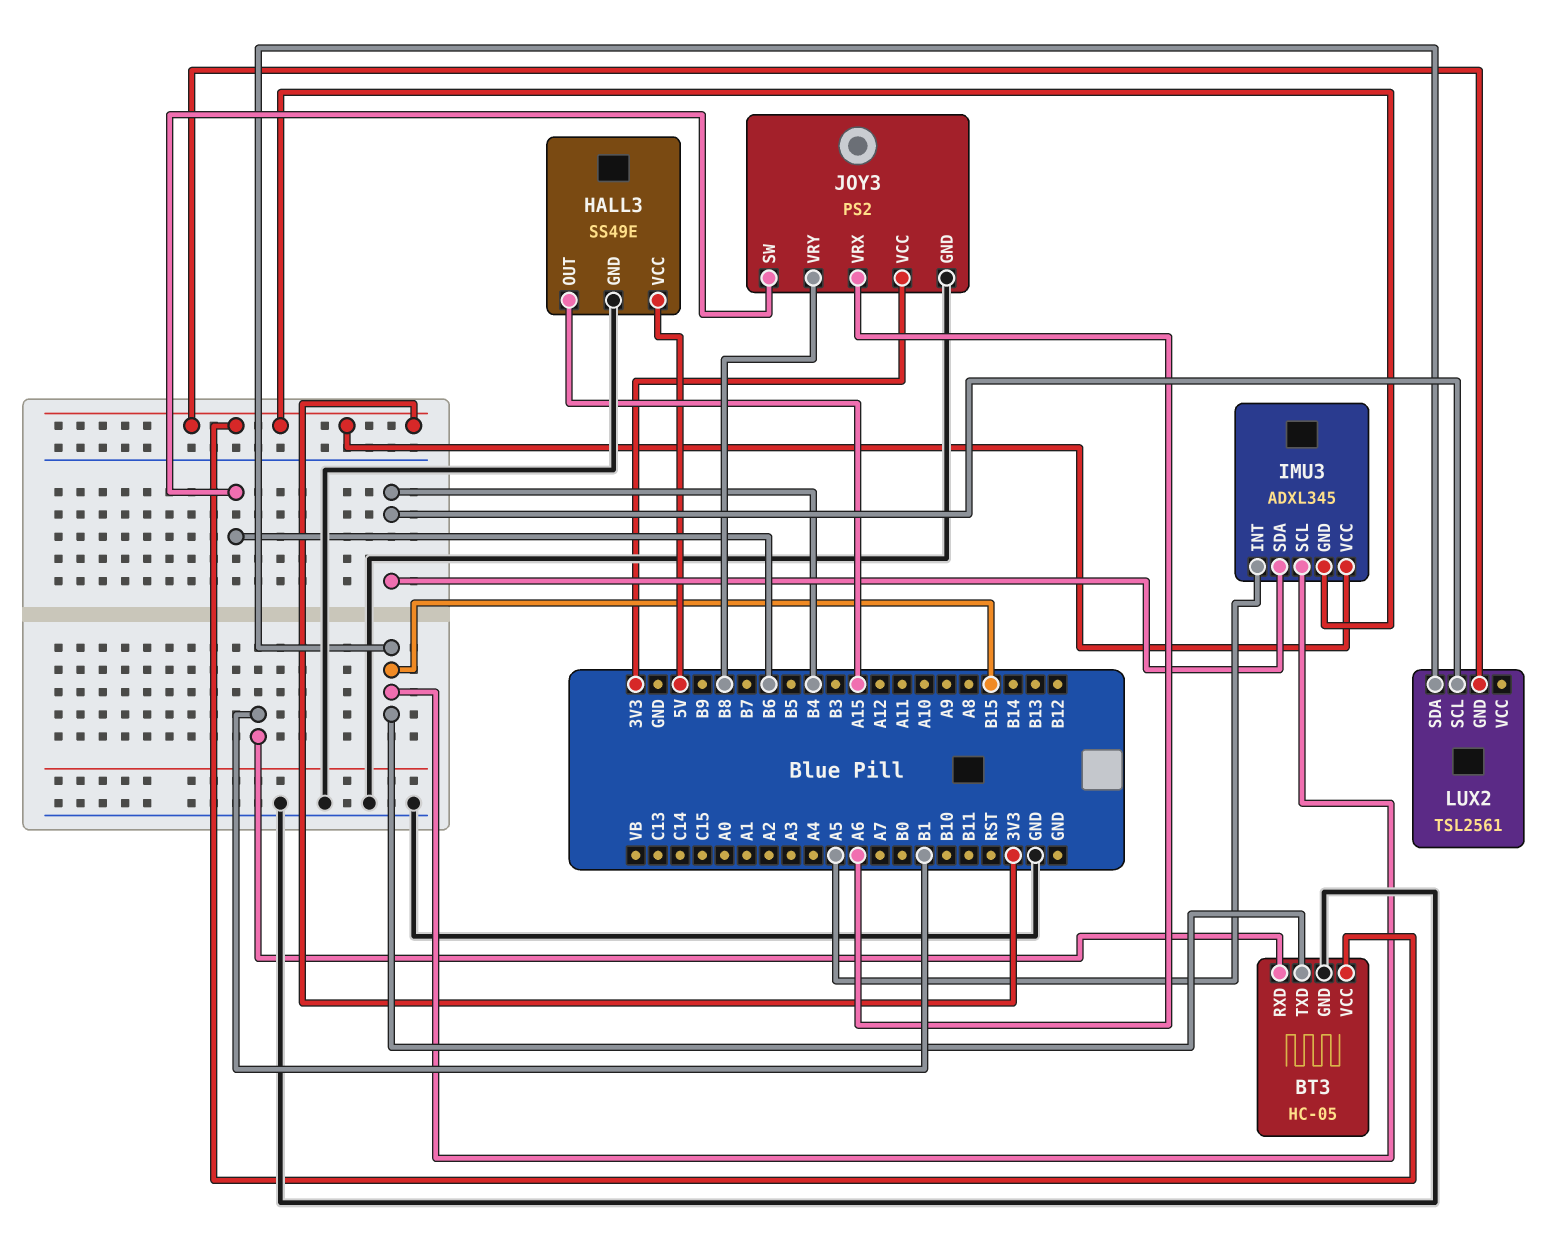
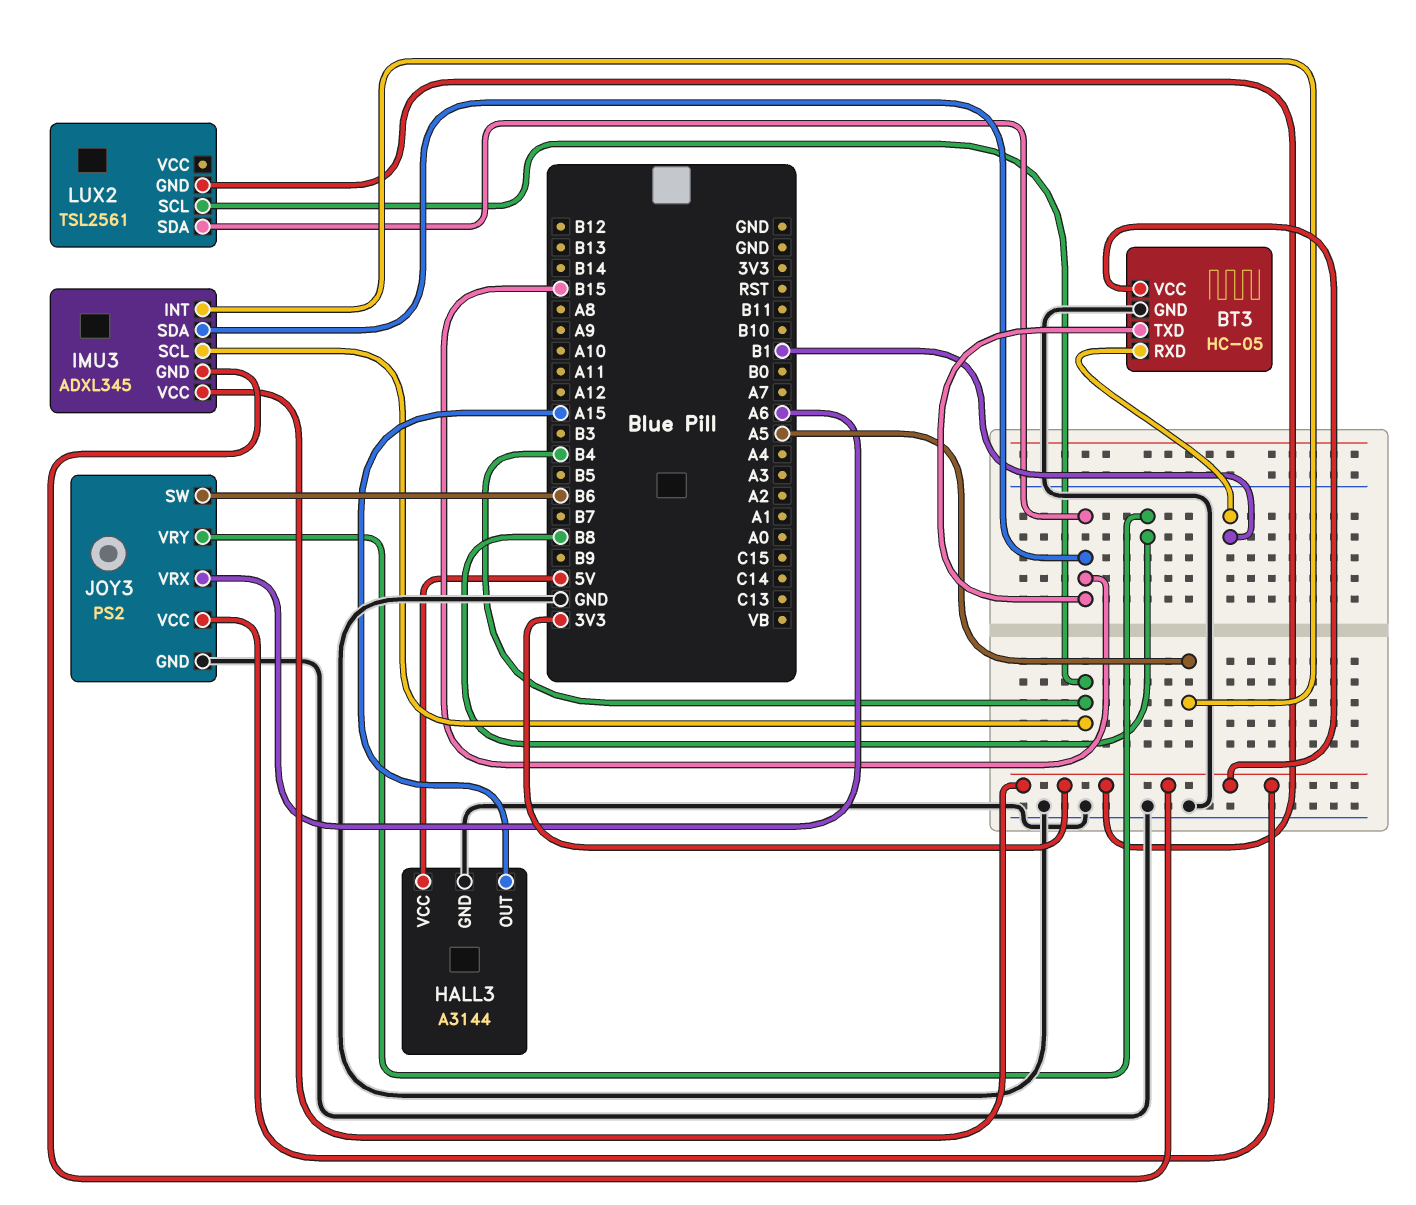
HALL3: SS49E -> A3144
IMU3 pin SCL: B15 -> B4
IMU3 pin SDA: B4 -> B15

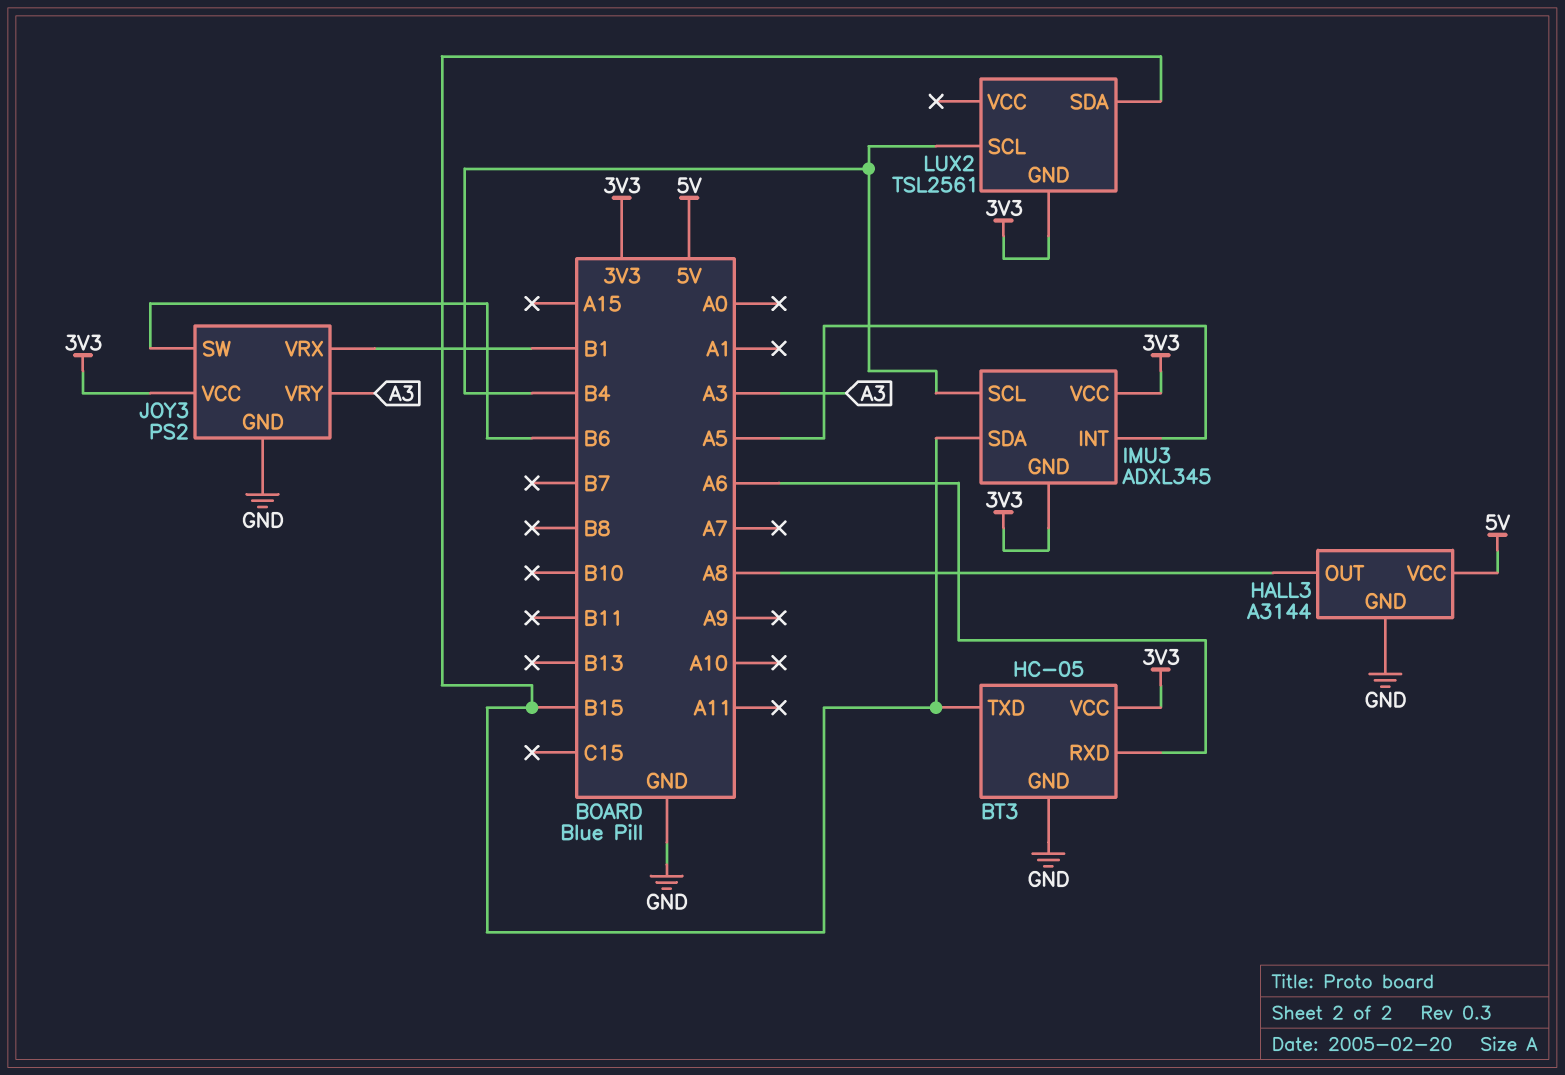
BT3 pin RXD: B1 -> A6
HALL3 pin OUT: A15 -> A8
JOY3 pin VRX: A6 -> B1
JOY3 pin VRY: B8 -> A3

